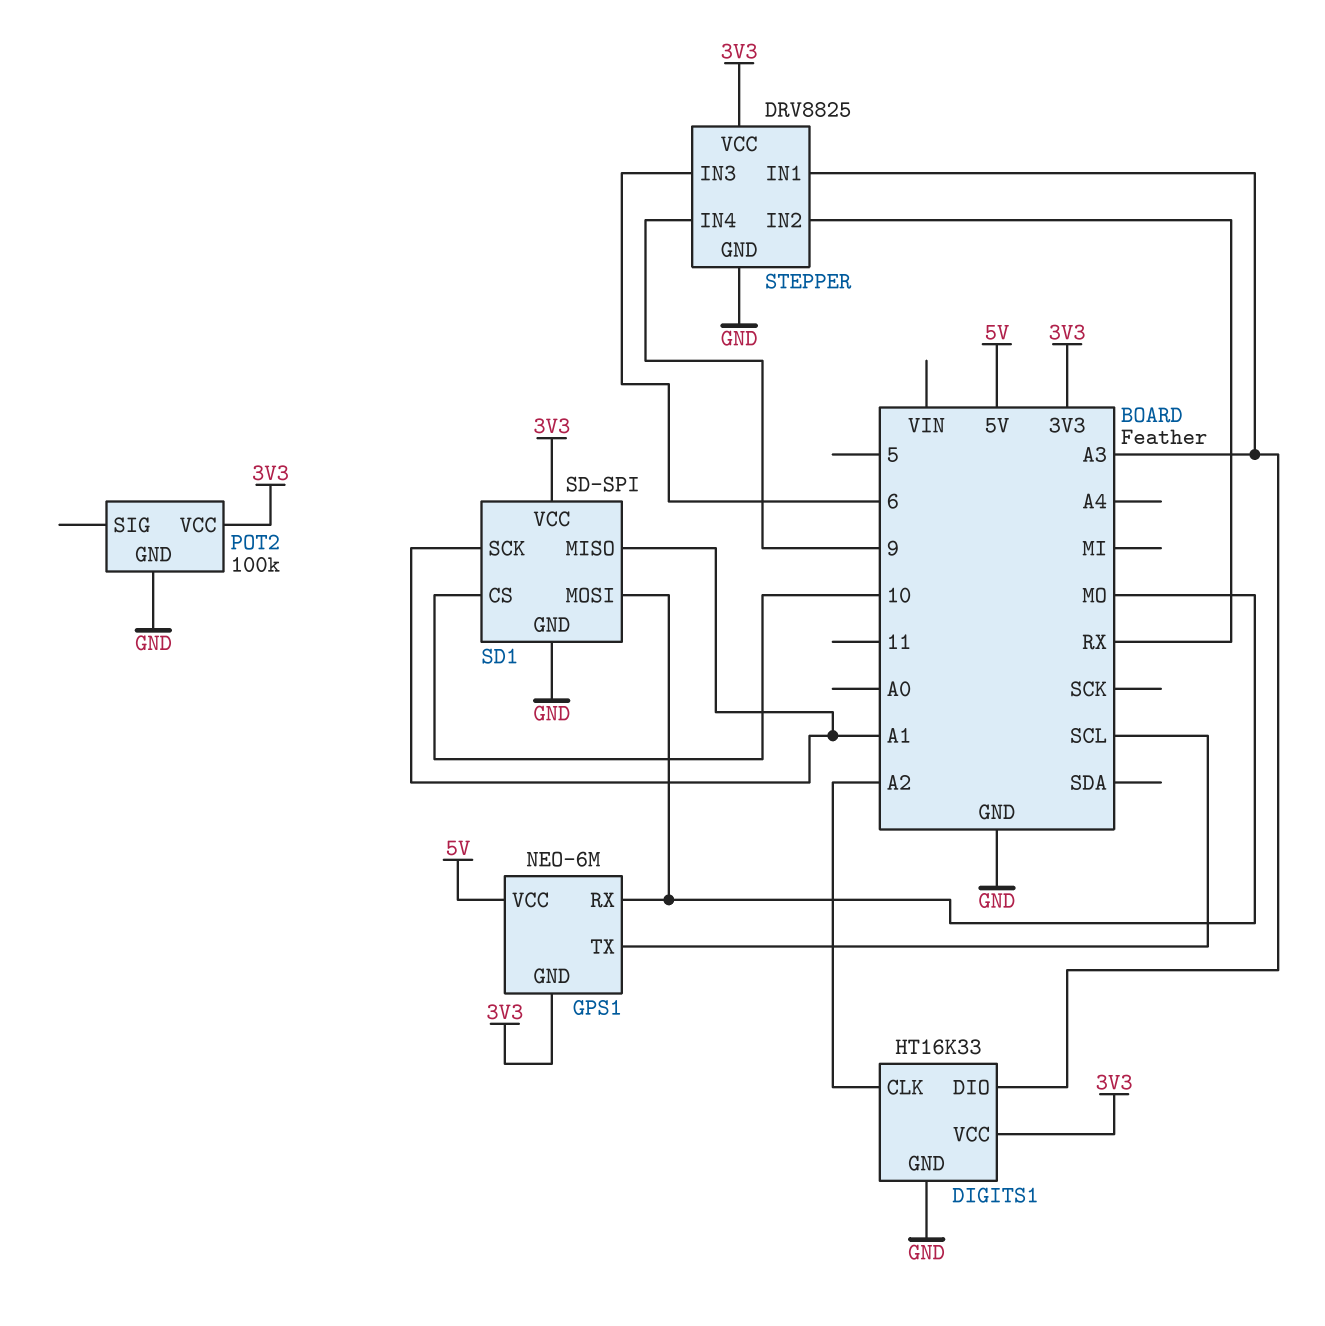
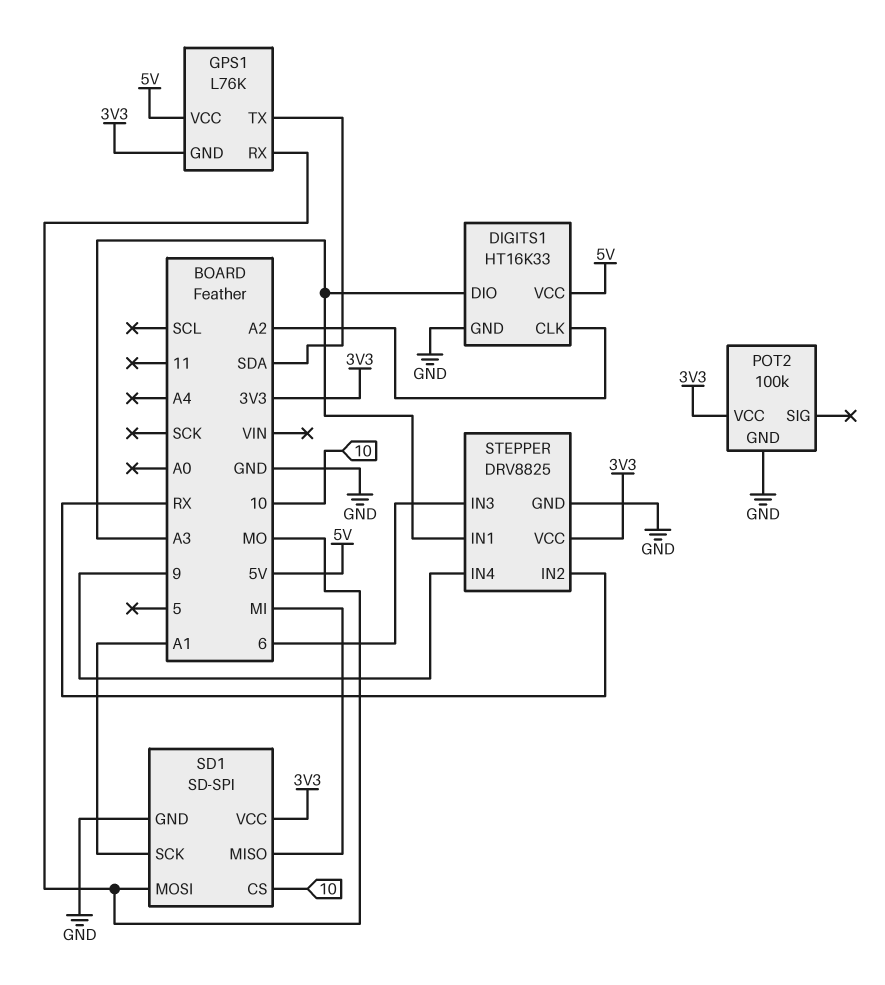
DIGITS1 pin VCC: 3V3 -> 5V
GPS1: NEO-6M -> L76K
GPS1 pin TX: SCL -> SDA
SD1 pin MISO: A1 -> MI

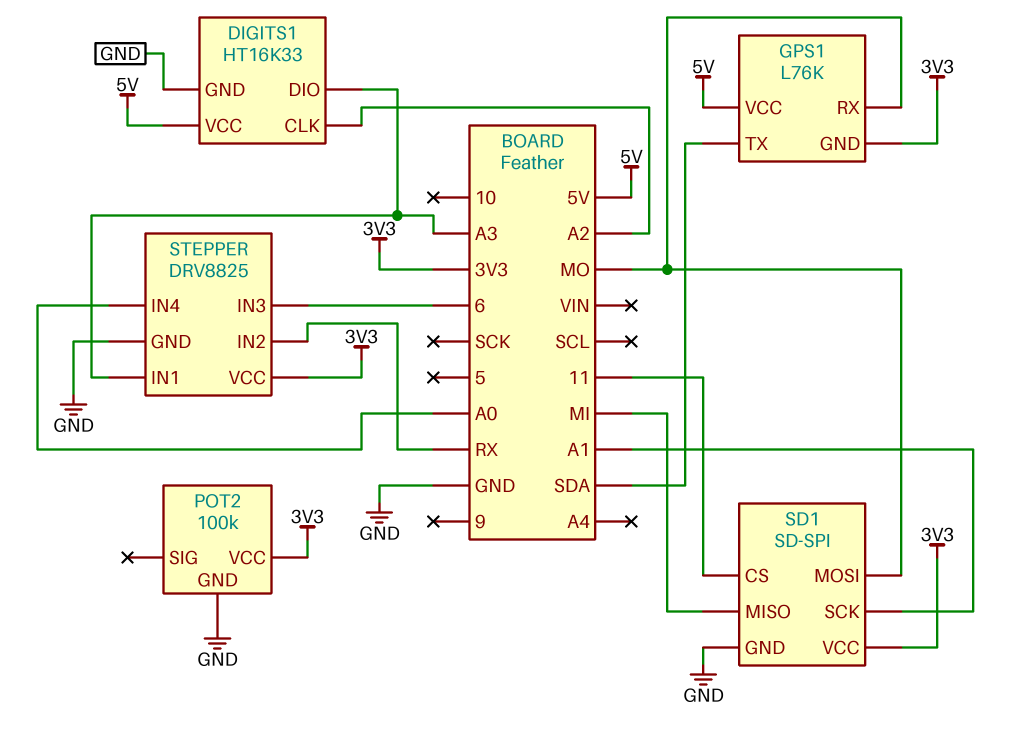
SD1 pin CS: 10 -> 11
STEPPER pin IN4: 9 -> A0

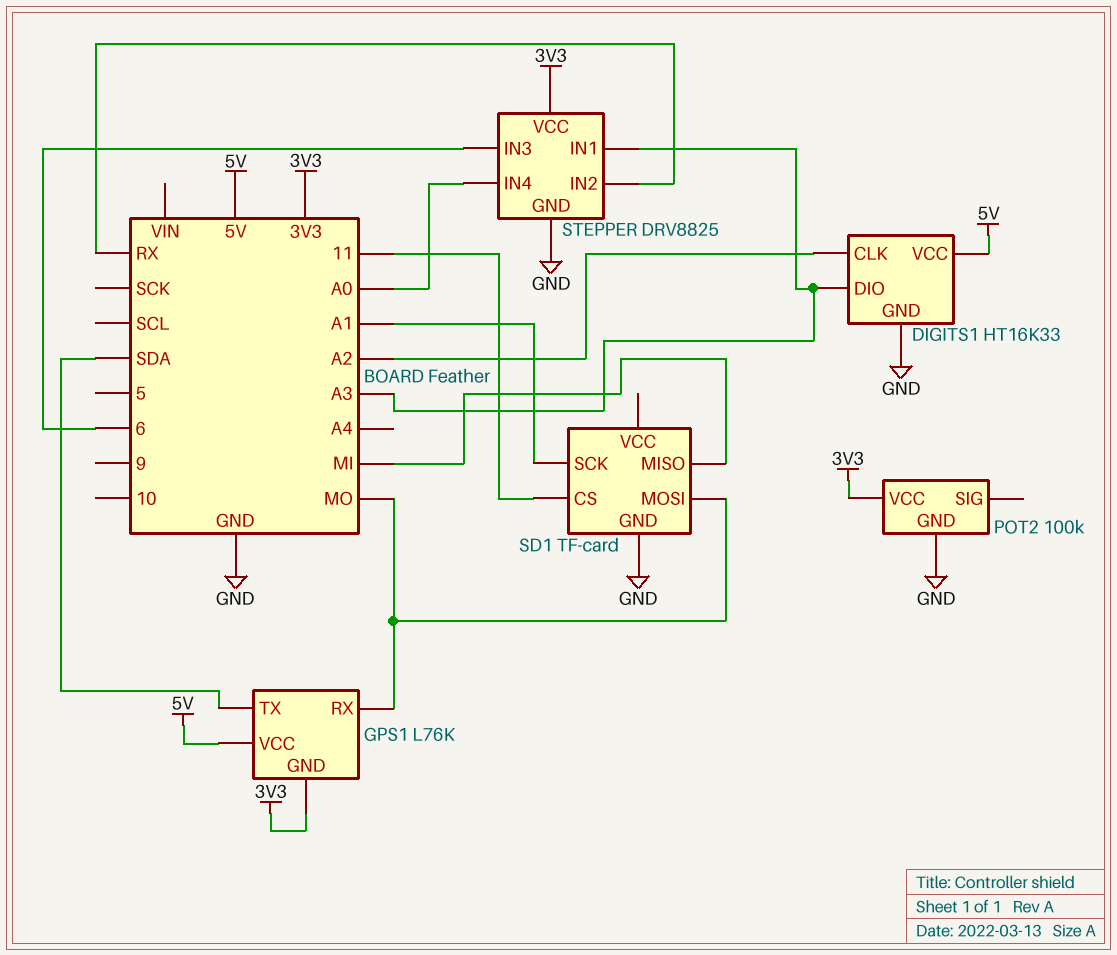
SD1: SD-SPI -> TF-card
SD1 pin VCC: 3V3 -> none

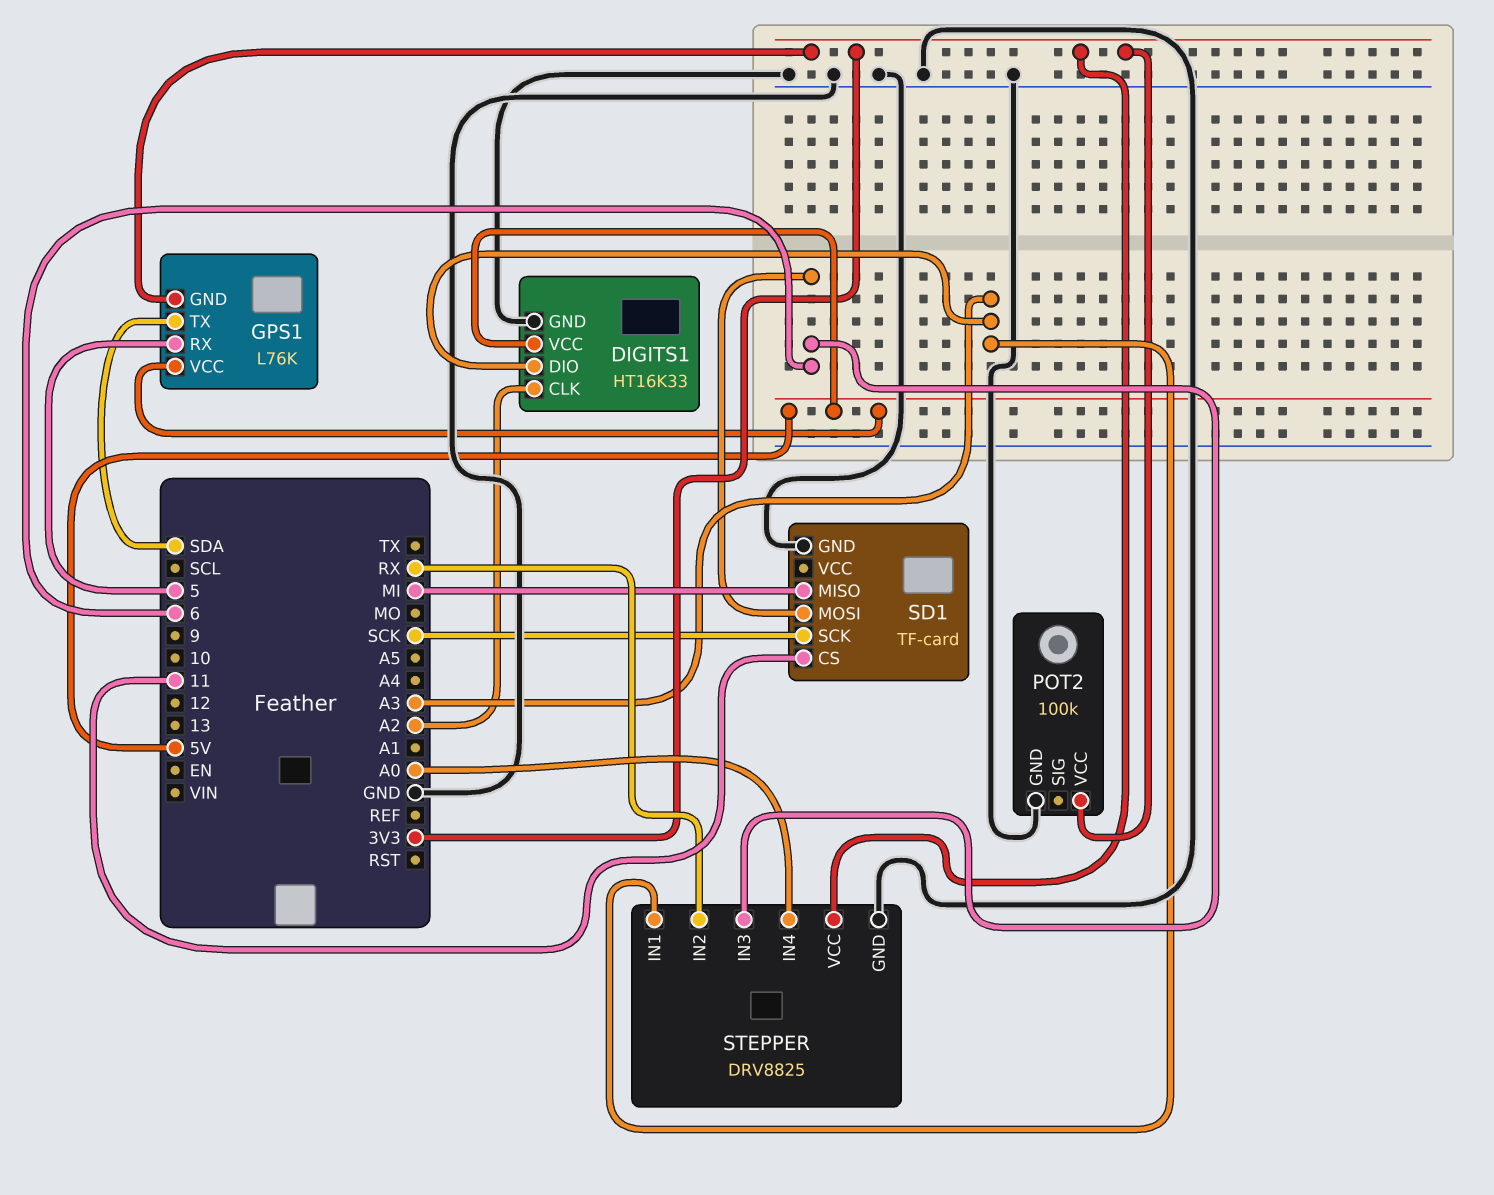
GPS1 pin RX: MO -> 5
SD1 pin MOSI: MO -> 6
SD1 pin SCK: A1 -> SCK

